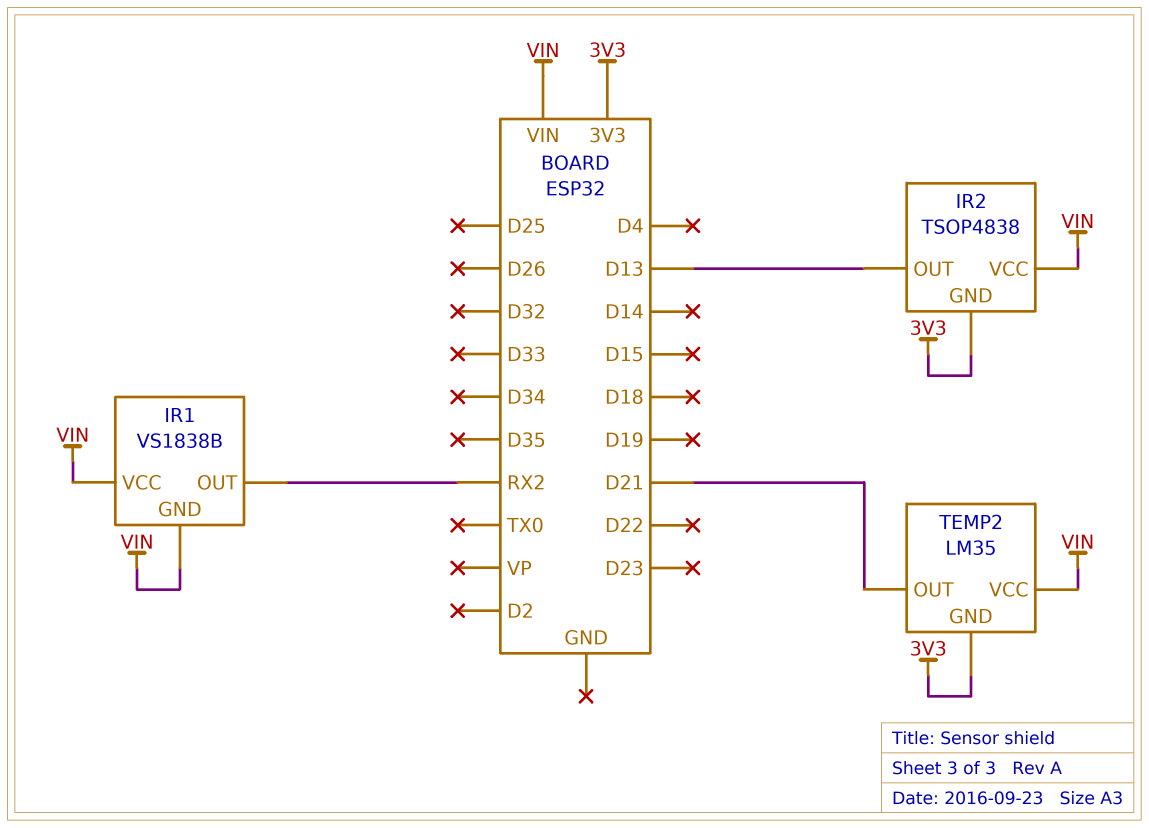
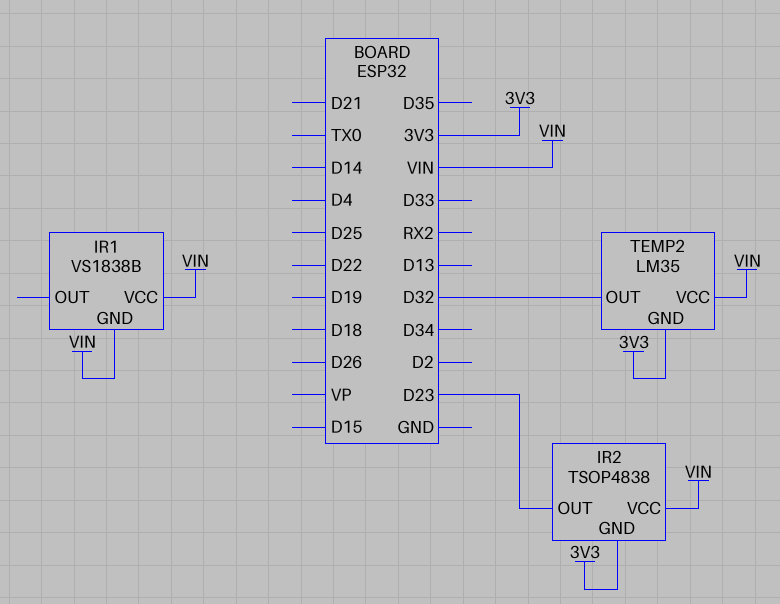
IR1 pin OUT: RX2 -> none
IR2 pin OUT: D13 -> D23
TEMP2 pin OUT: D21 -> D32

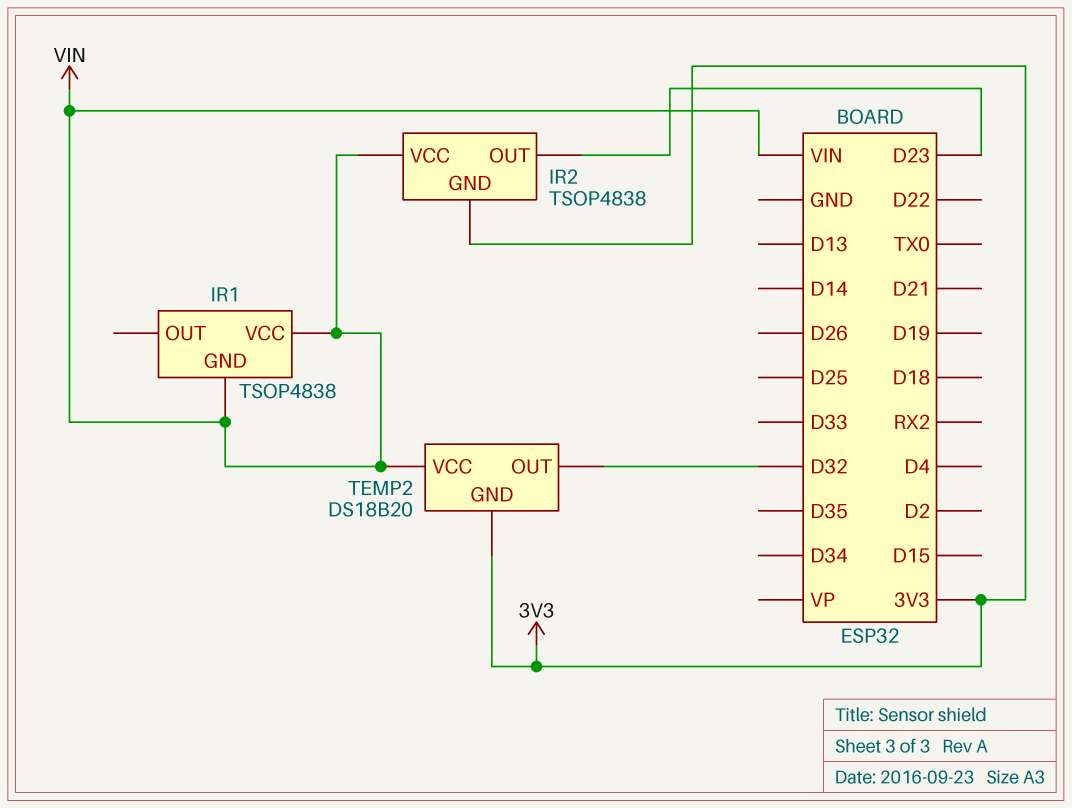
IR1: VS1838B -> TSOP4838
TEMP2: LM35 -> DS18B20

